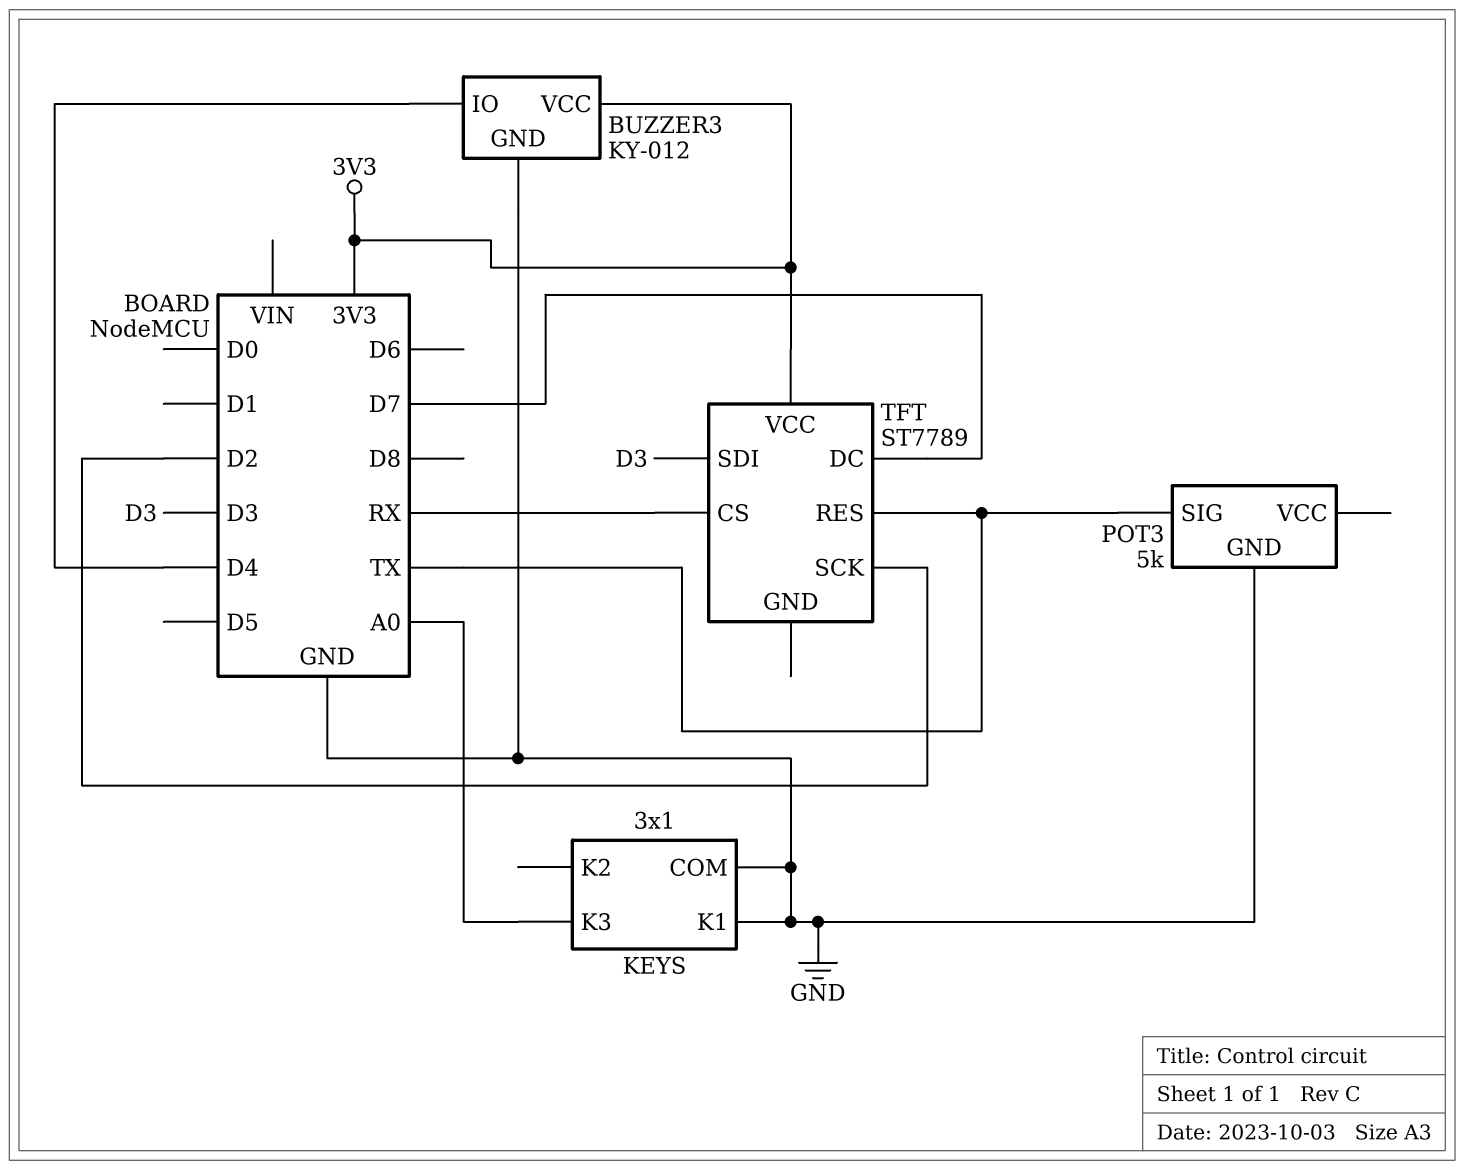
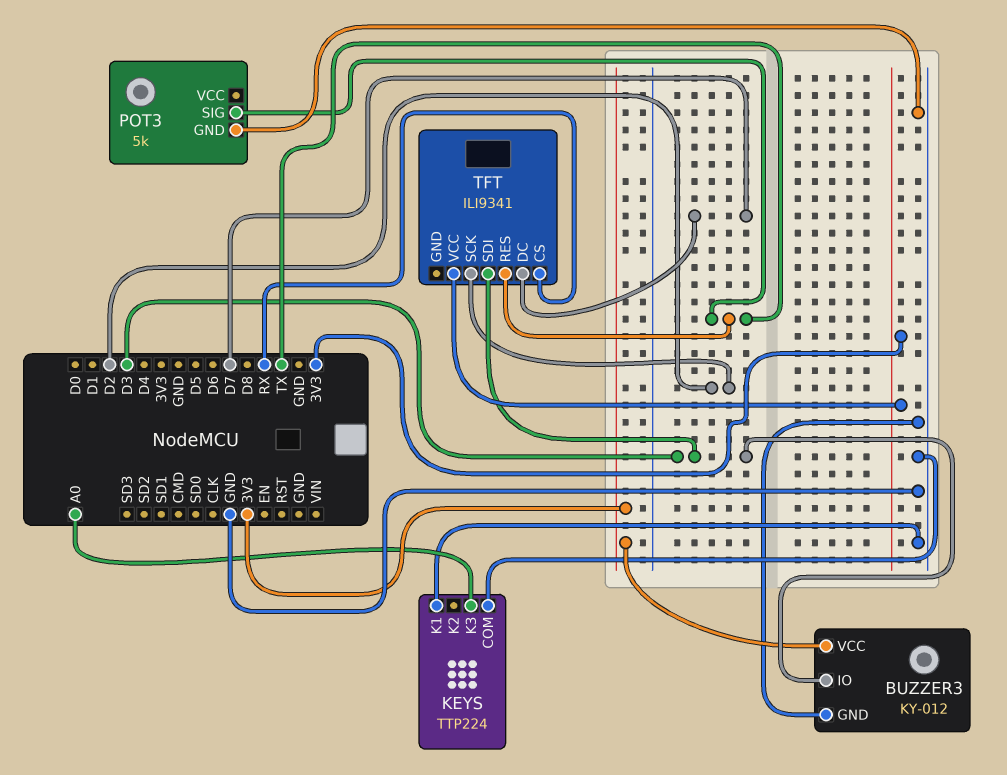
BUZZER3 pin IO: D4 -> D3
KEYS: 3x1 -> TTP224
TFT: ST7789 -> ILI9341

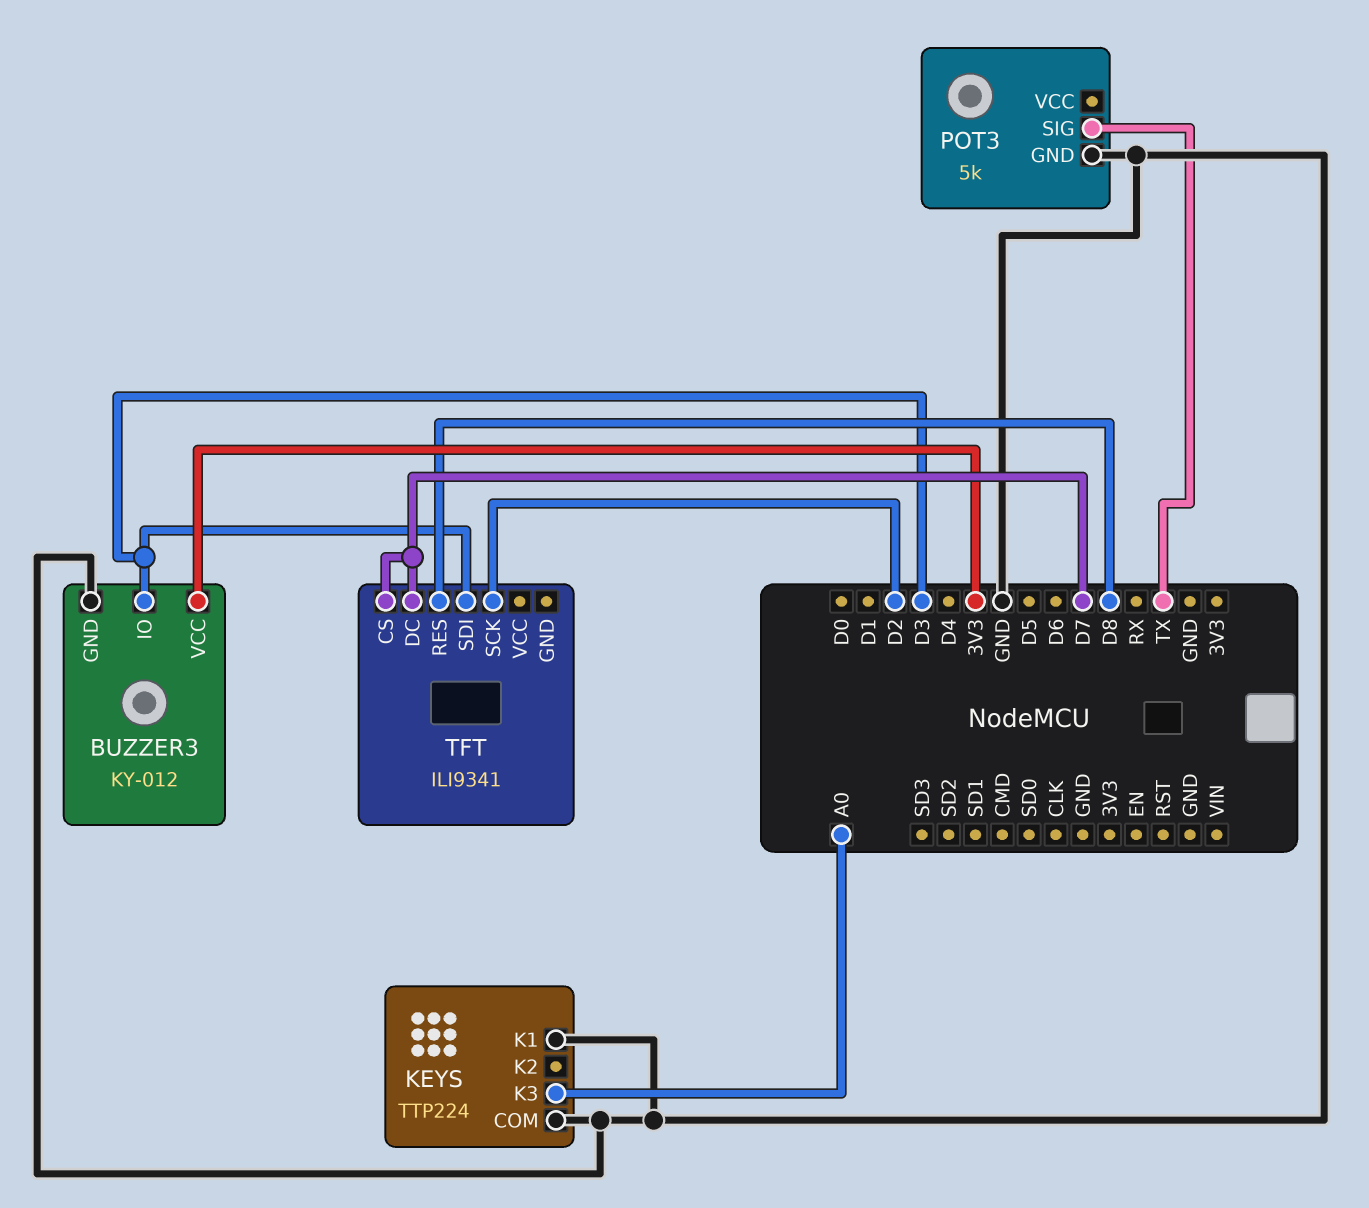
TFT pin CS: RX -> D7
TFT pin RES: TX -> D8
TFT pin VCC: 3V3 -> none

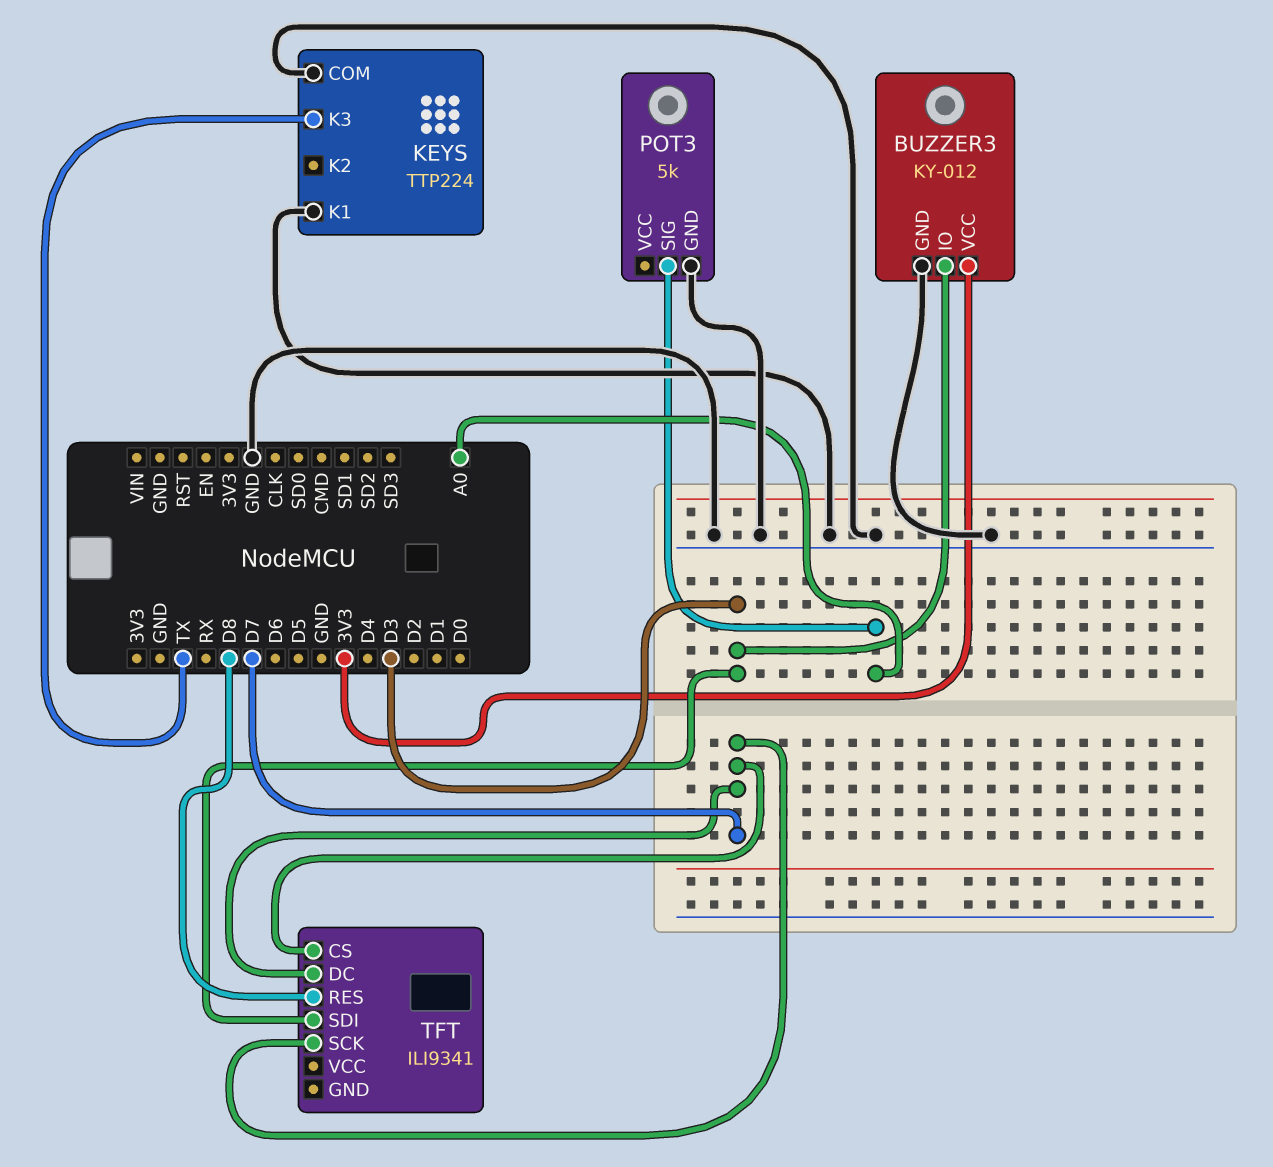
KEYS pin K3: A0 -> TX
POT3 pin SIG: TX -> A0
TFT pin SCK: D2 -> D7

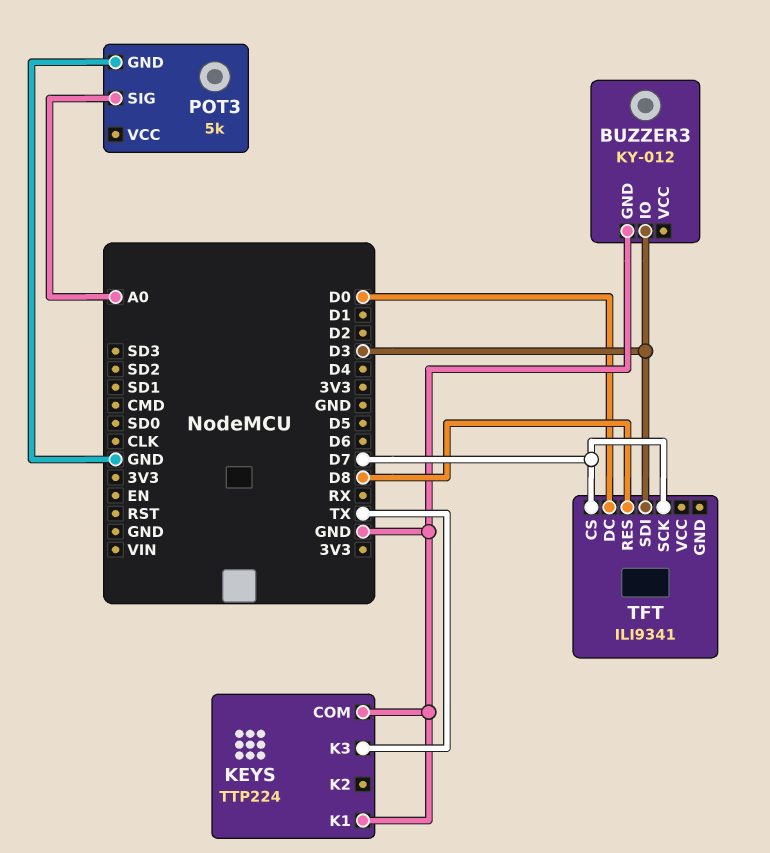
BUZZER3 pin VCC: 3V3 -> none
TFT pin DC: D7 -> D0

